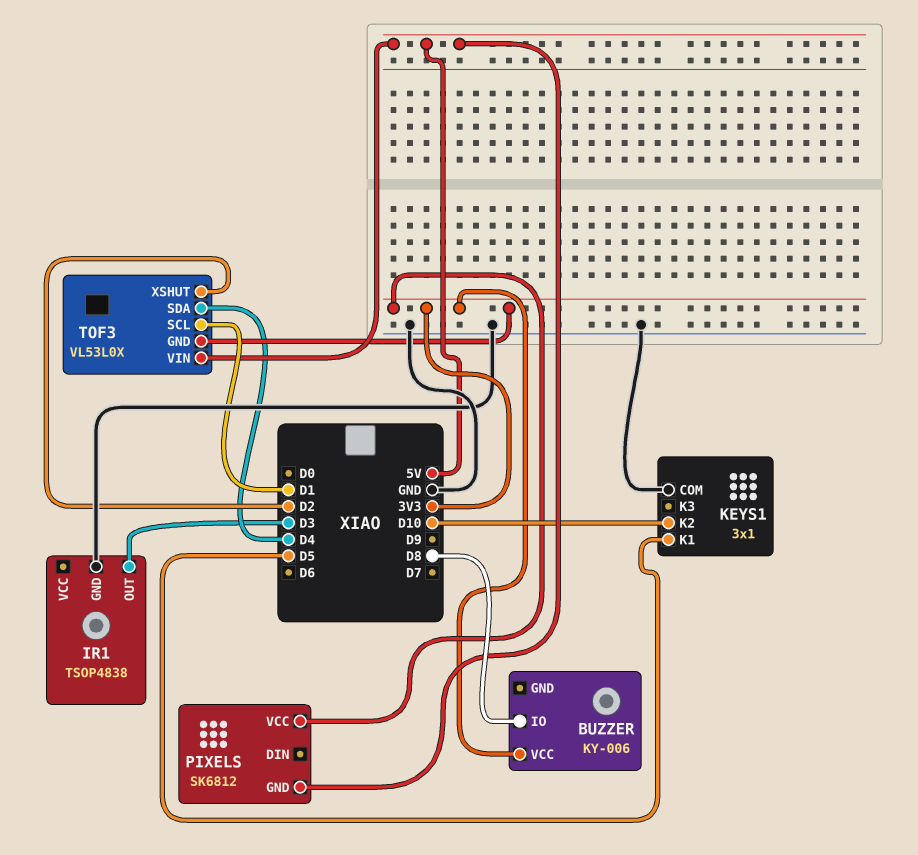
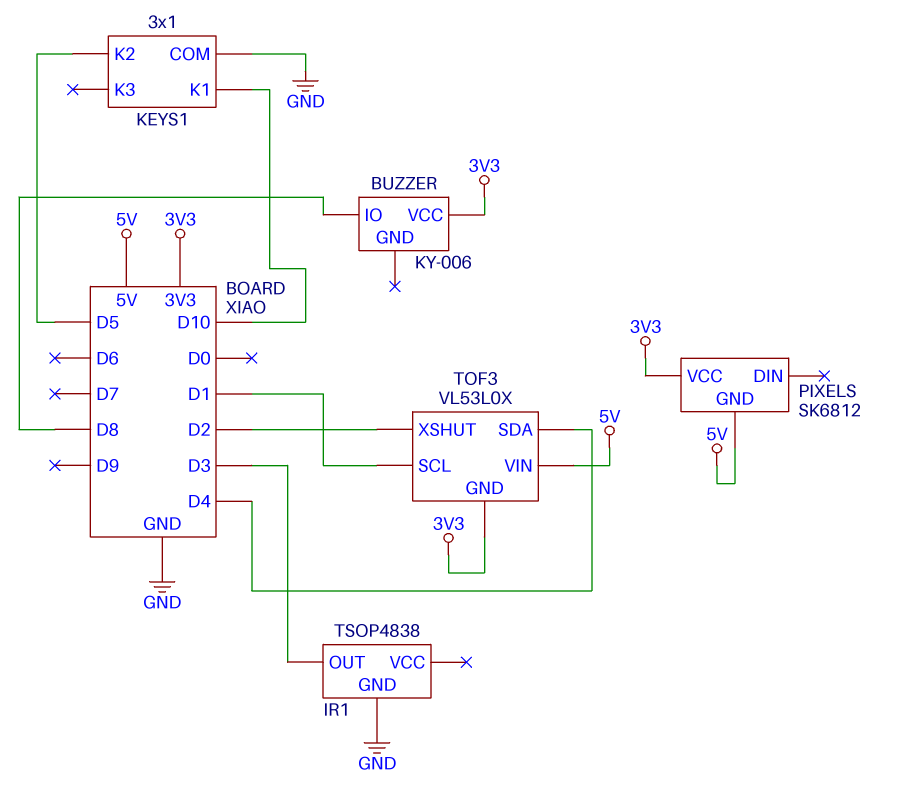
KEYS1 pin K1: D5 -> D10
KEYS1 pin K2: D10 -> D5

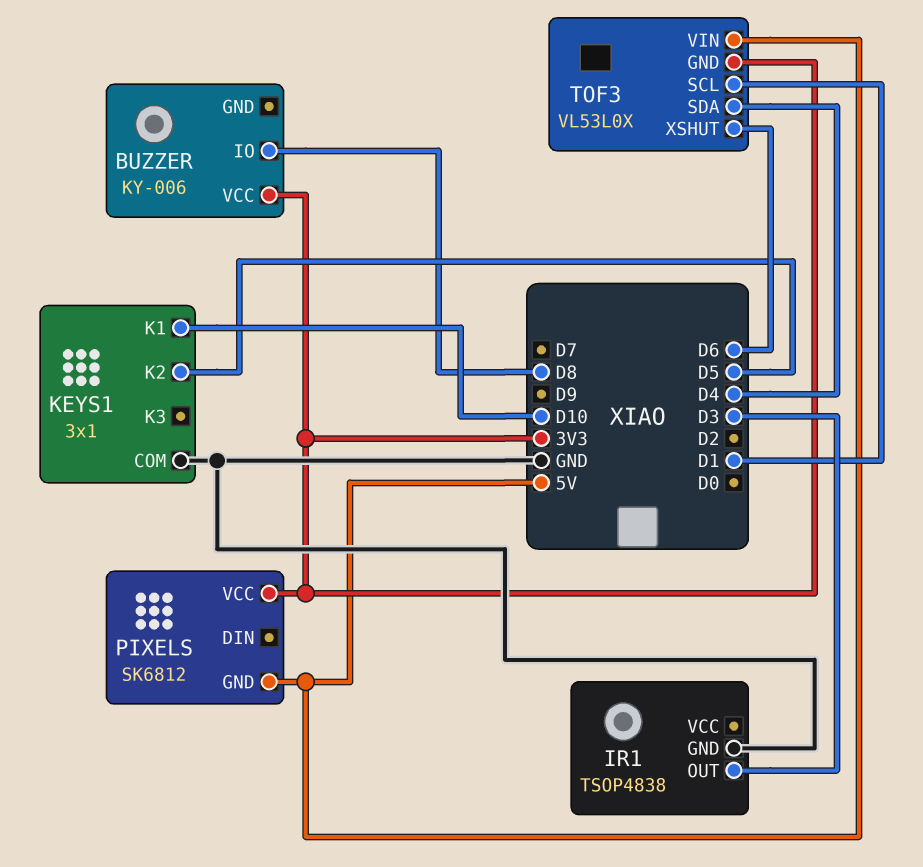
TOF3 pin XSHUT: D2 -> D6

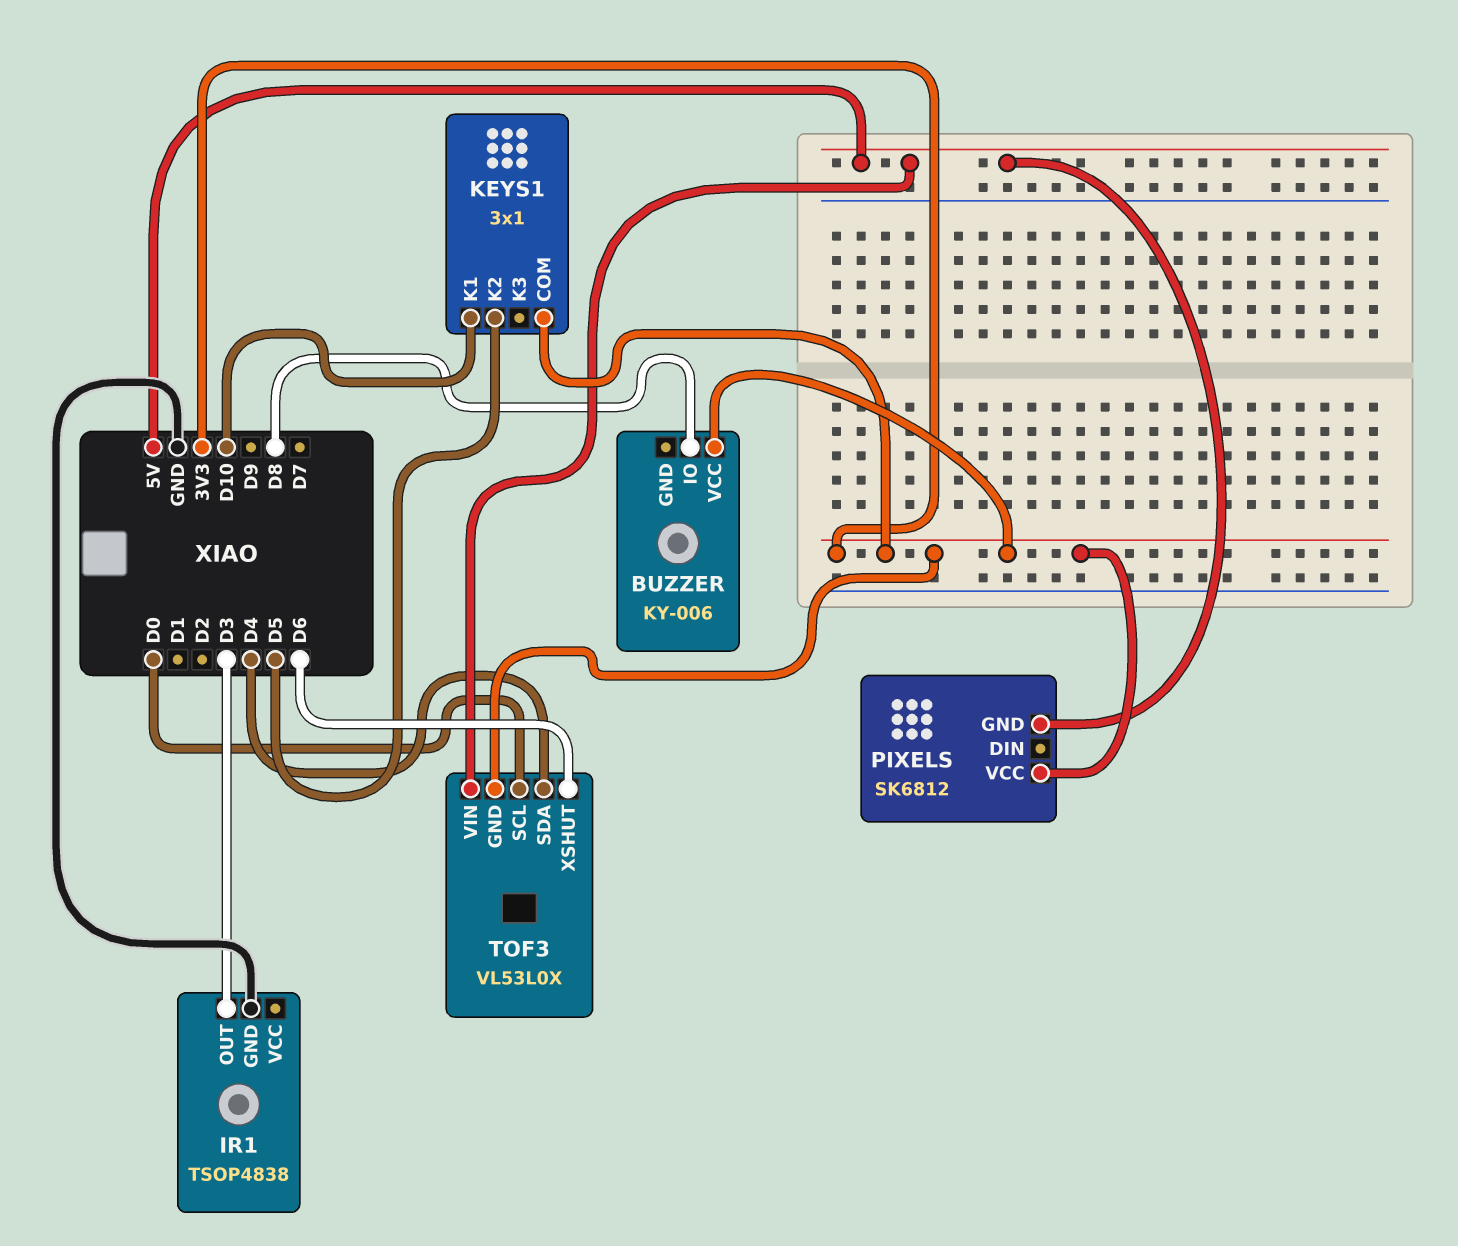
KEYS1 pin COM: GND -> 3V3
TOF3 pin SCL: D1 -> D0

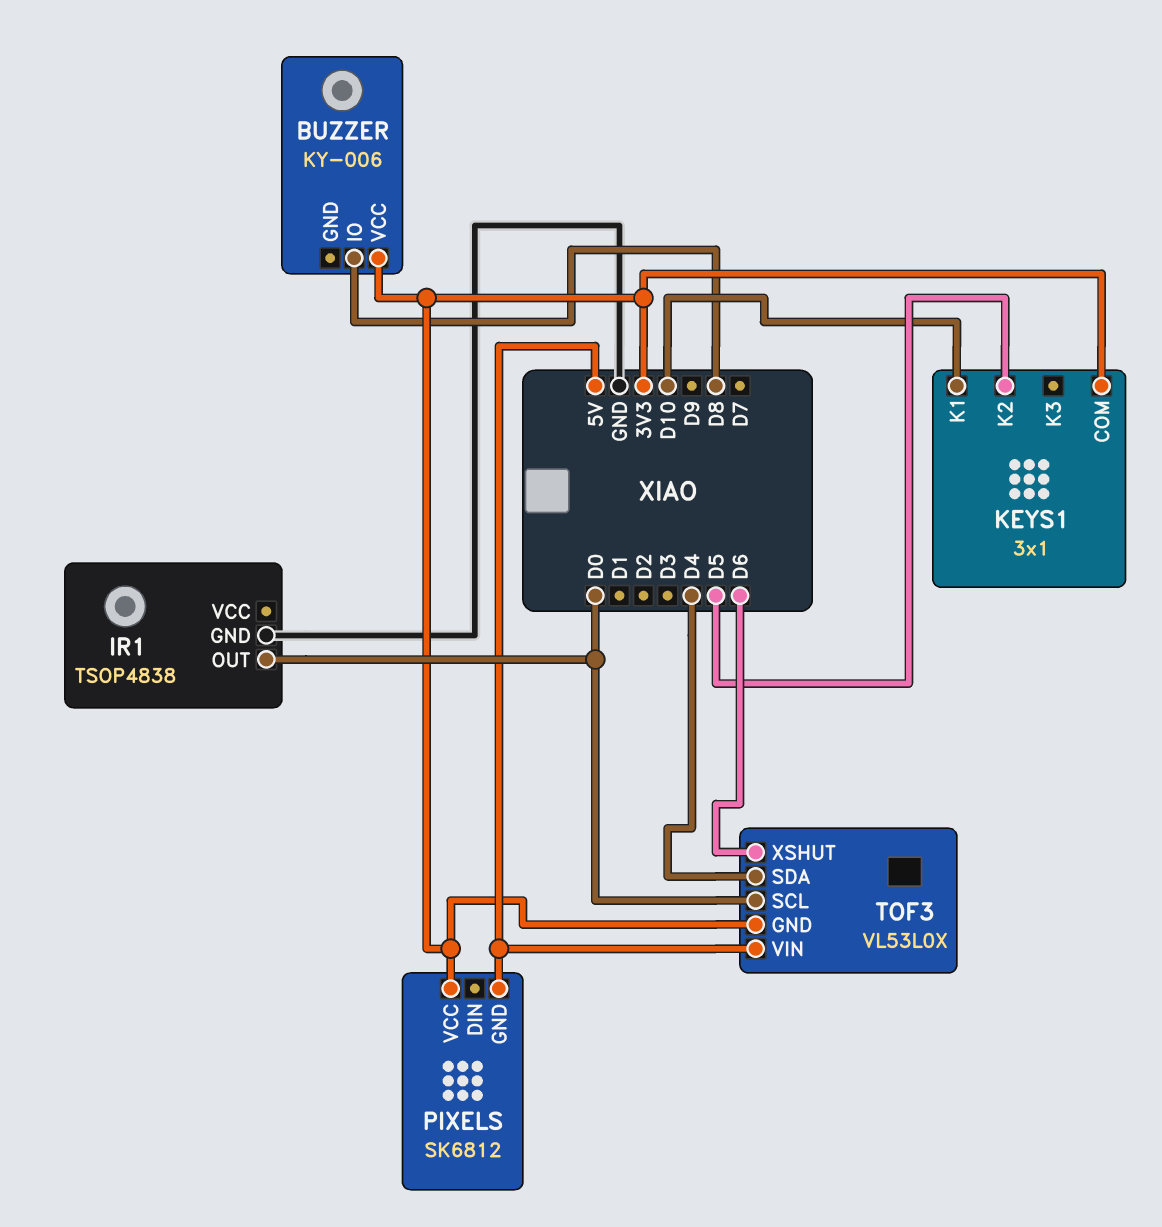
IR1 pin OUT: D3 -> D0

